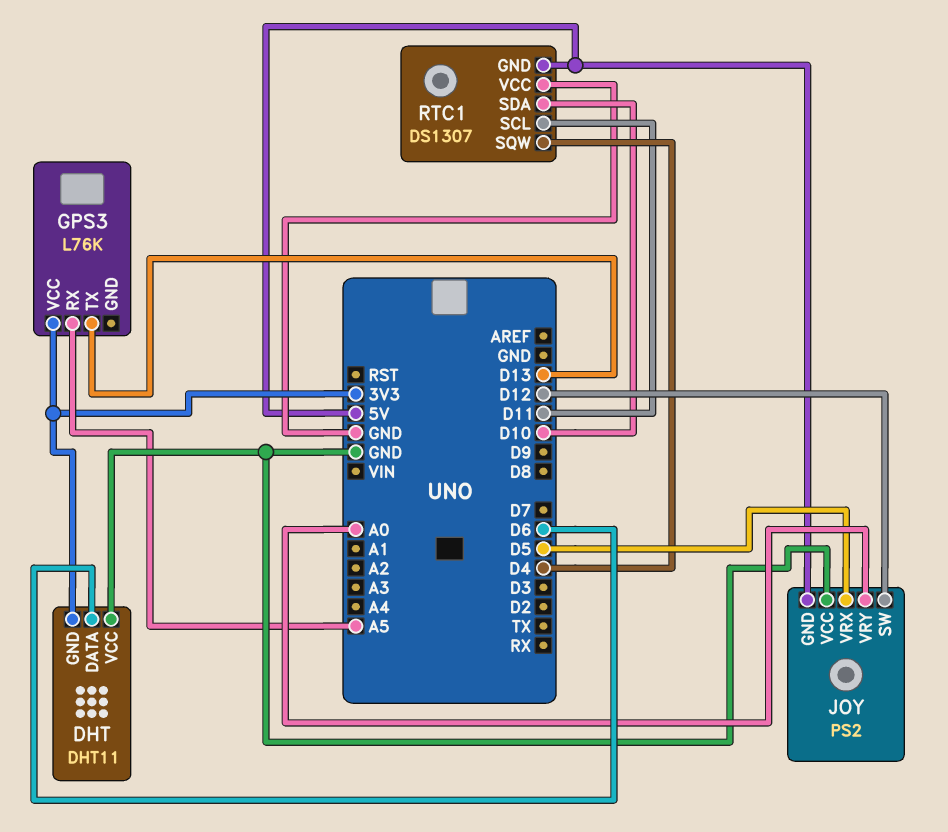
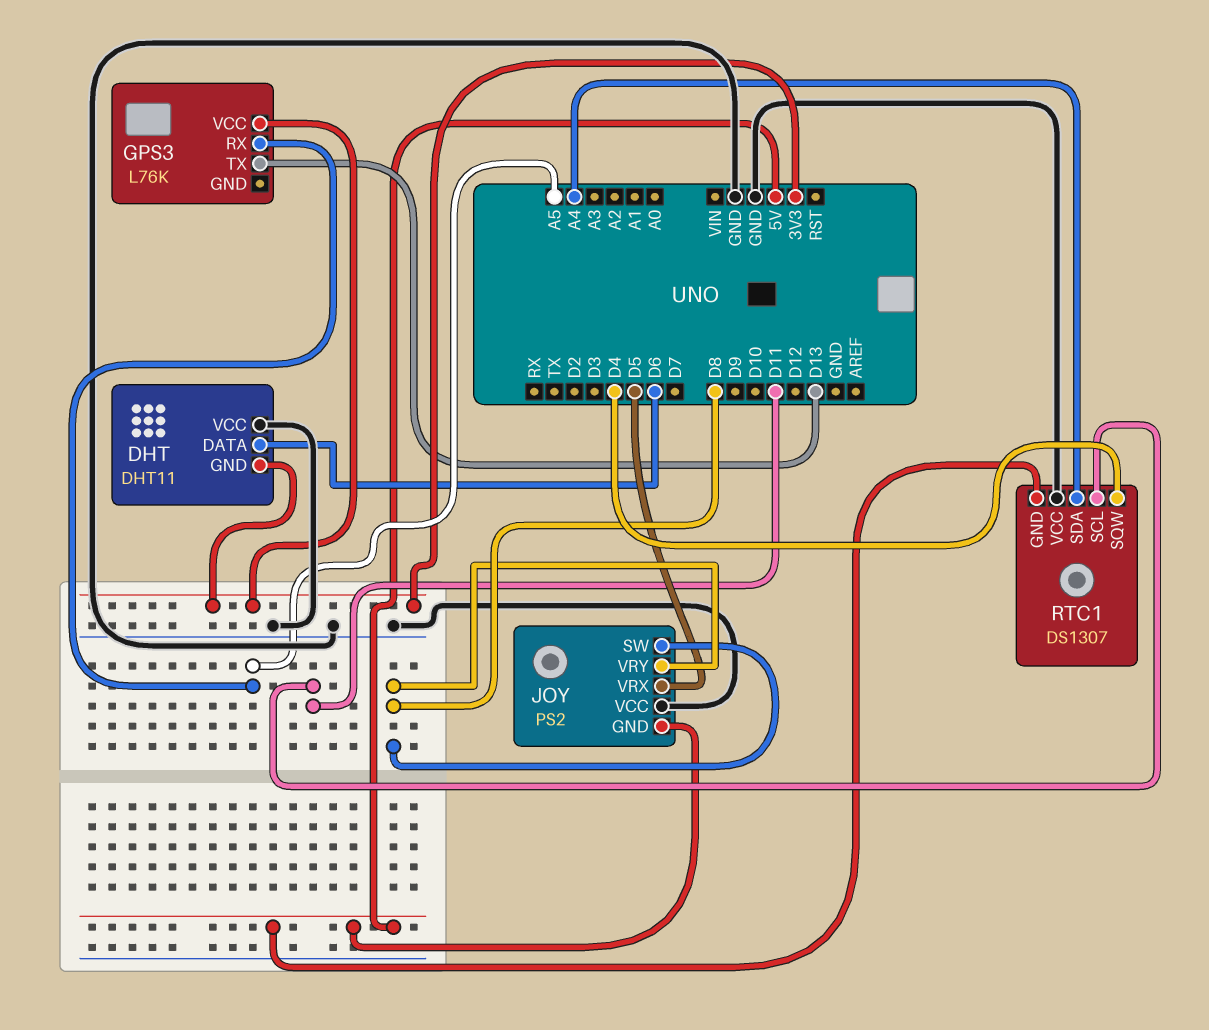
JOY pin SW: D12 -> D8
JOY pin VRY: A0 -> D8
RTC1 pin SDA: D10 -> A4

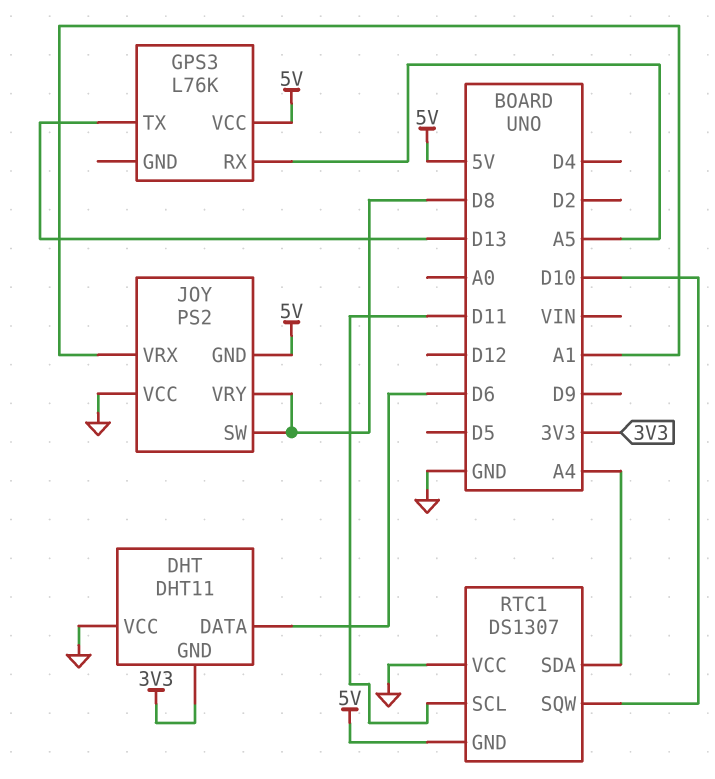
GPS3 pin VCC: 3V3 -> 5V
JOY pin VRX: D5 -> A1
RTC1 pin SQW: D4 -> D10

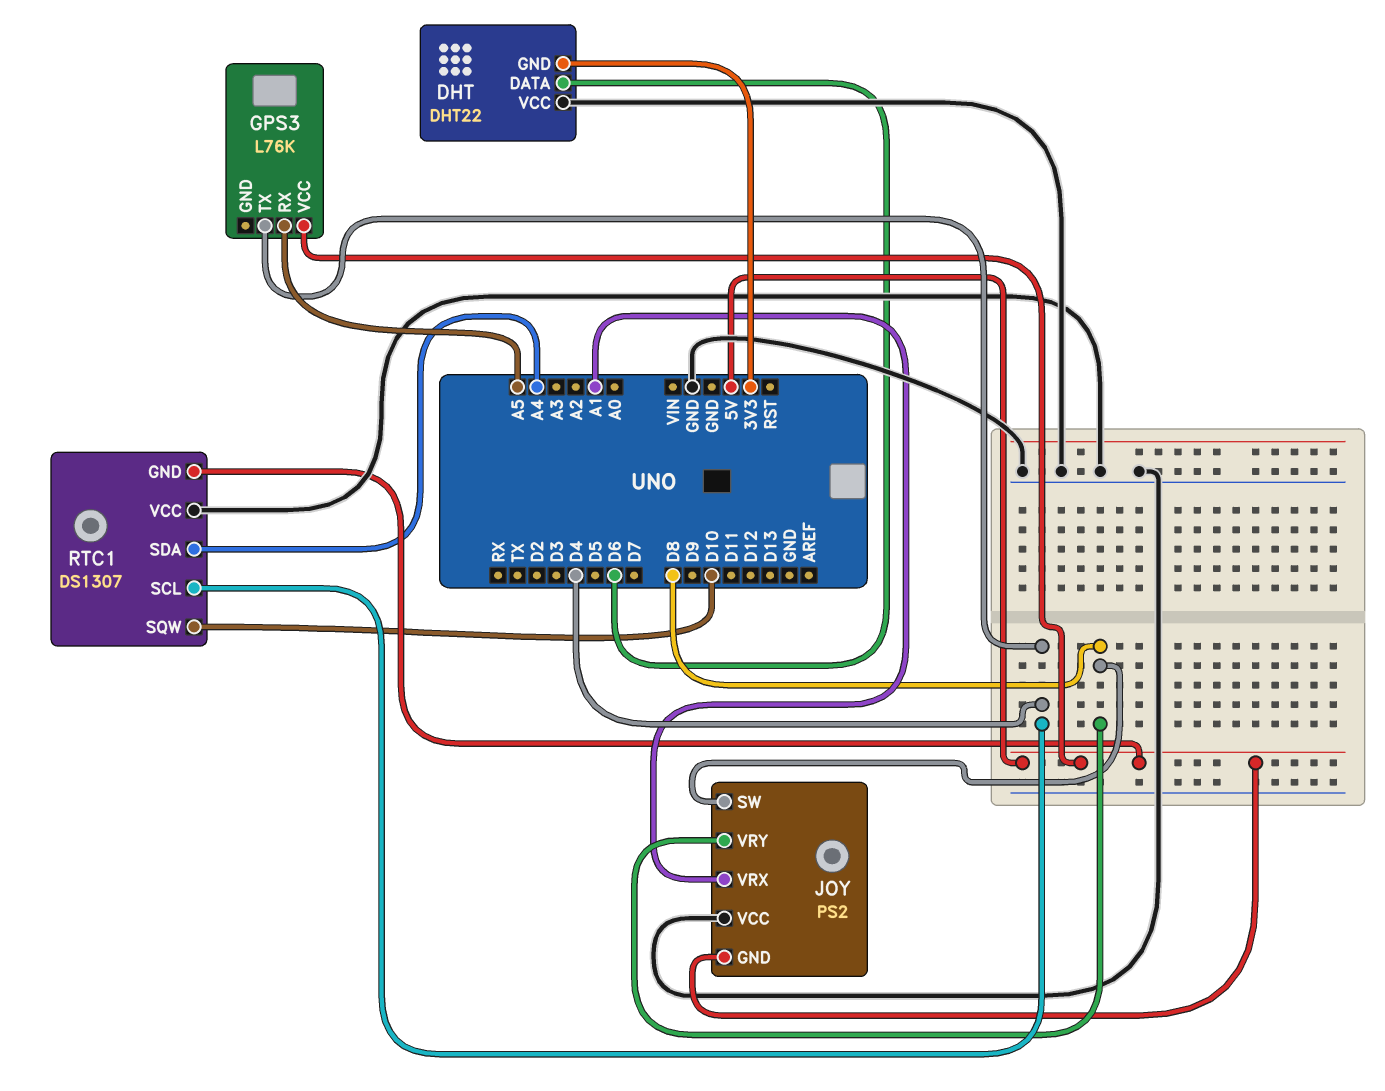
DHT: DHT11 -> DHT22
GPS3 pin TX: D13 -> D4
RTC1 pin SCL: D11 -> D4

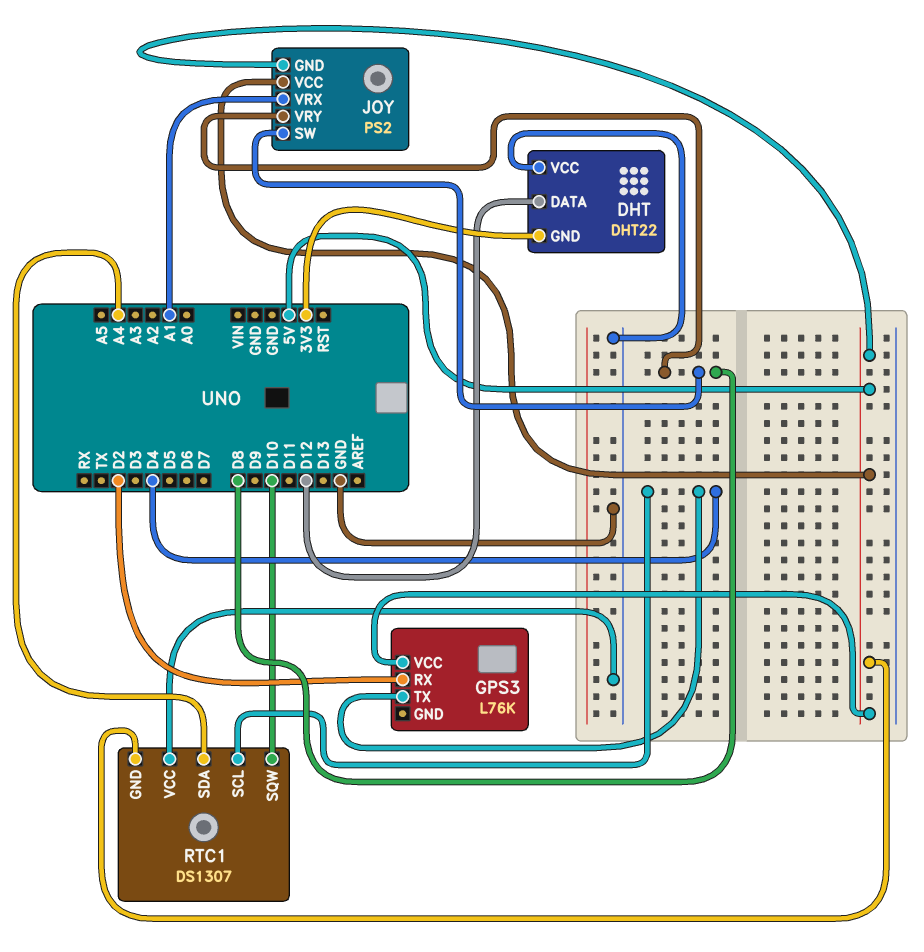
DHT pin DATA: D6 -> D12
GPS3 pin RX: A5 -> D2
JOY pin VCC: GND -> 5V

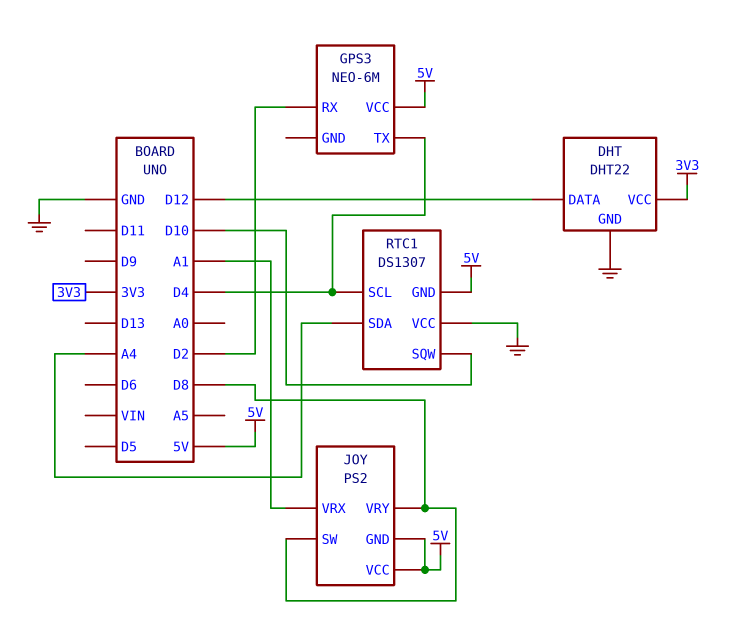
DHT pin GND: 3V3 -> GND
DHT pin VCC: GND -> 3V3
GPS3: L76K -> NEO-6M

